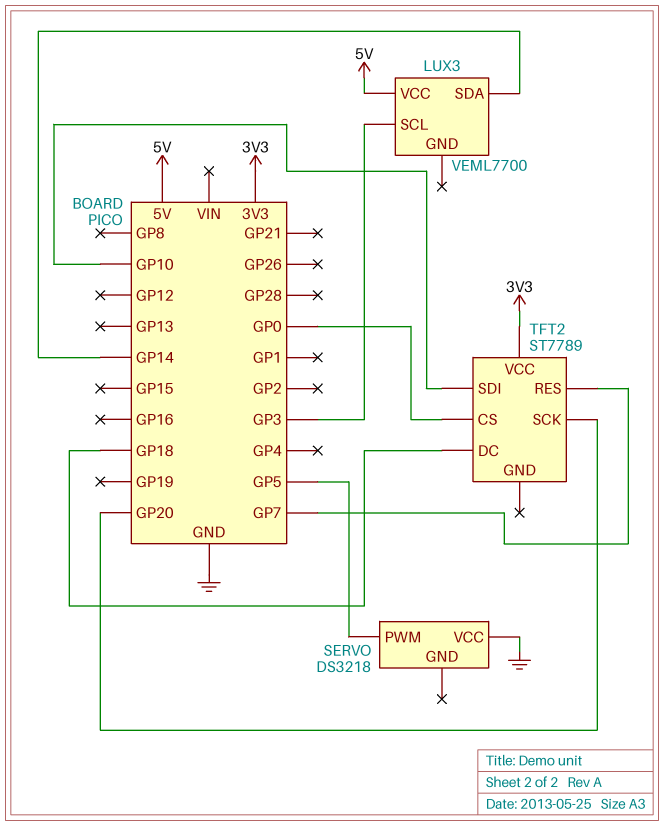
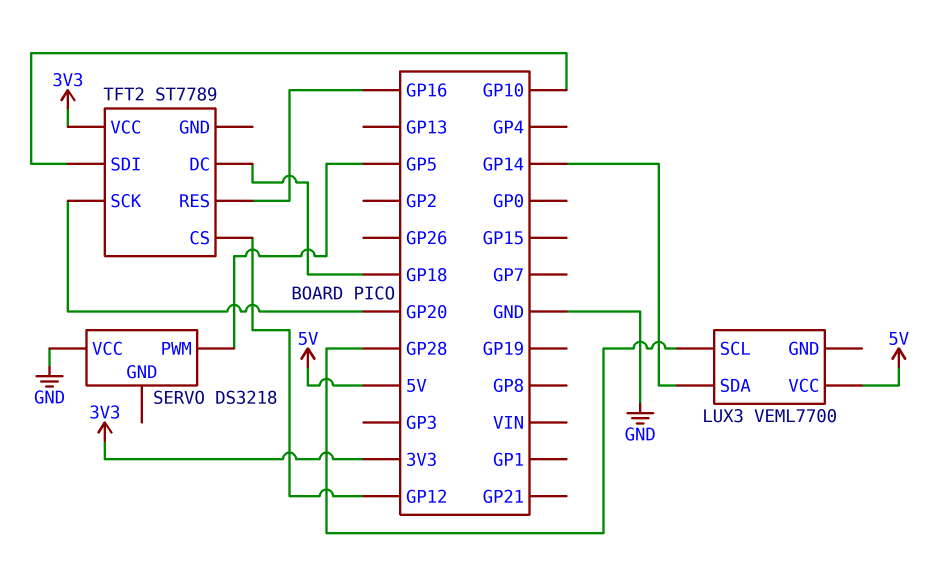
LUX3 pin SCL: GP3 -> GP28
TFT2 pin CS: GP0 -> GP12
TFT2 pin RES: GP7 -> GP16

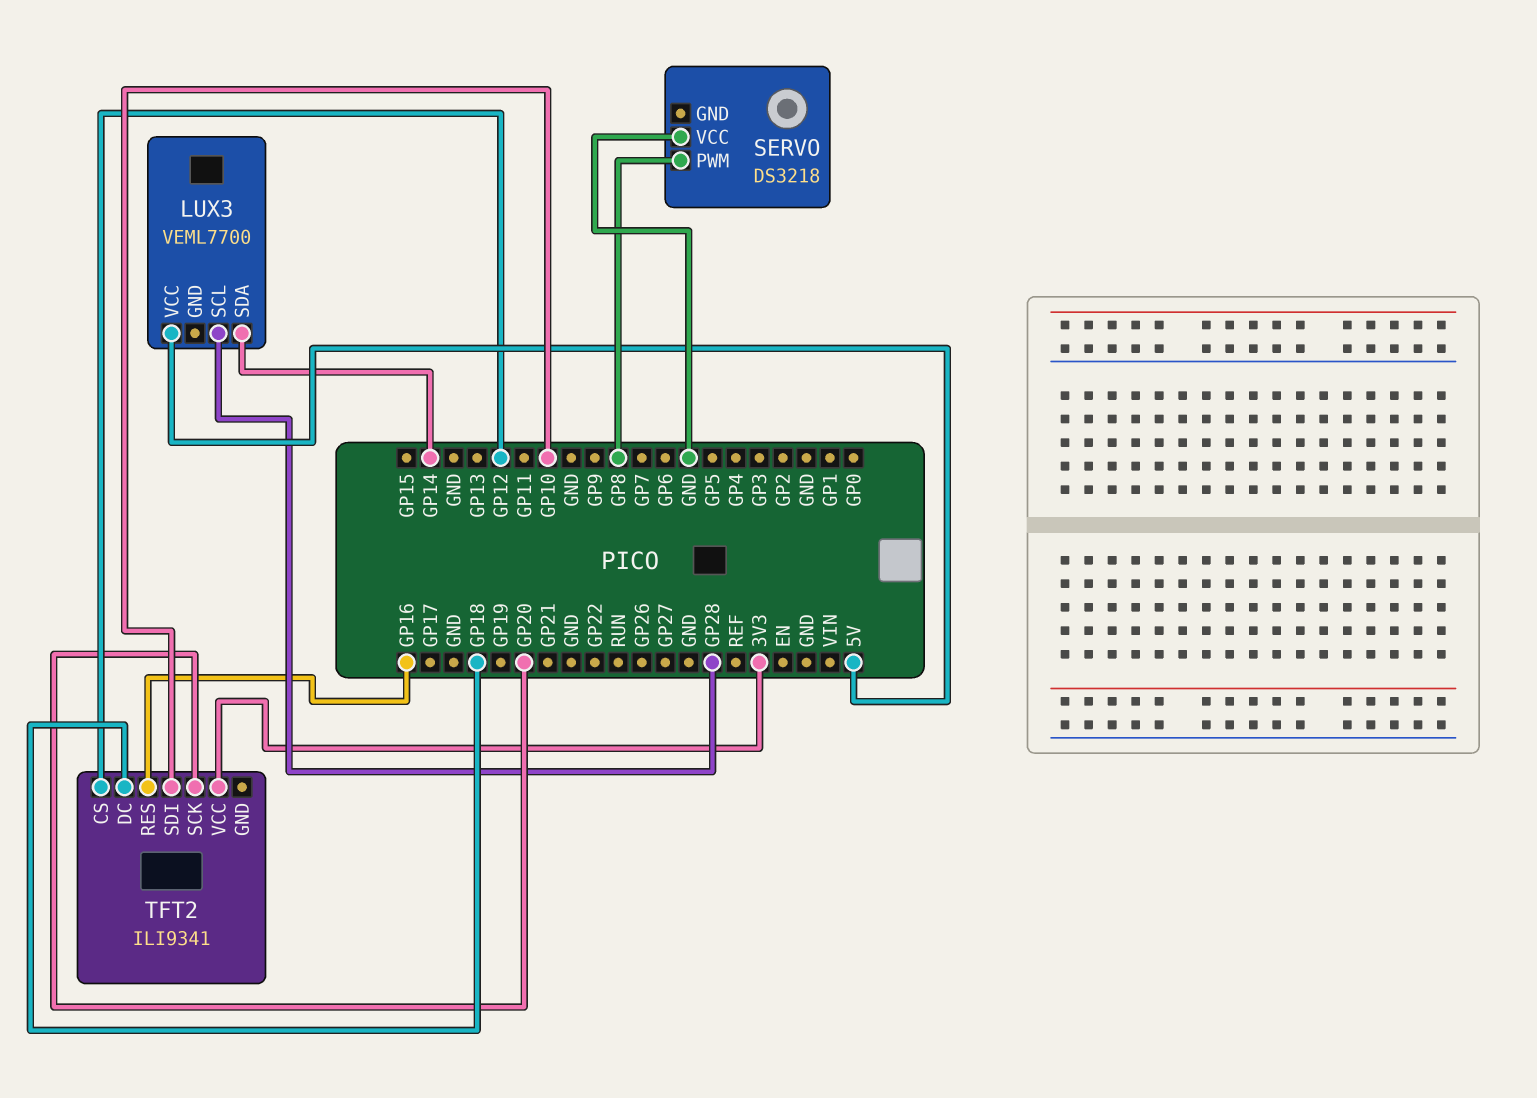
SERVO pin PWM: GP5 -> GP8
TFT2: ST7789 -> ILI9341

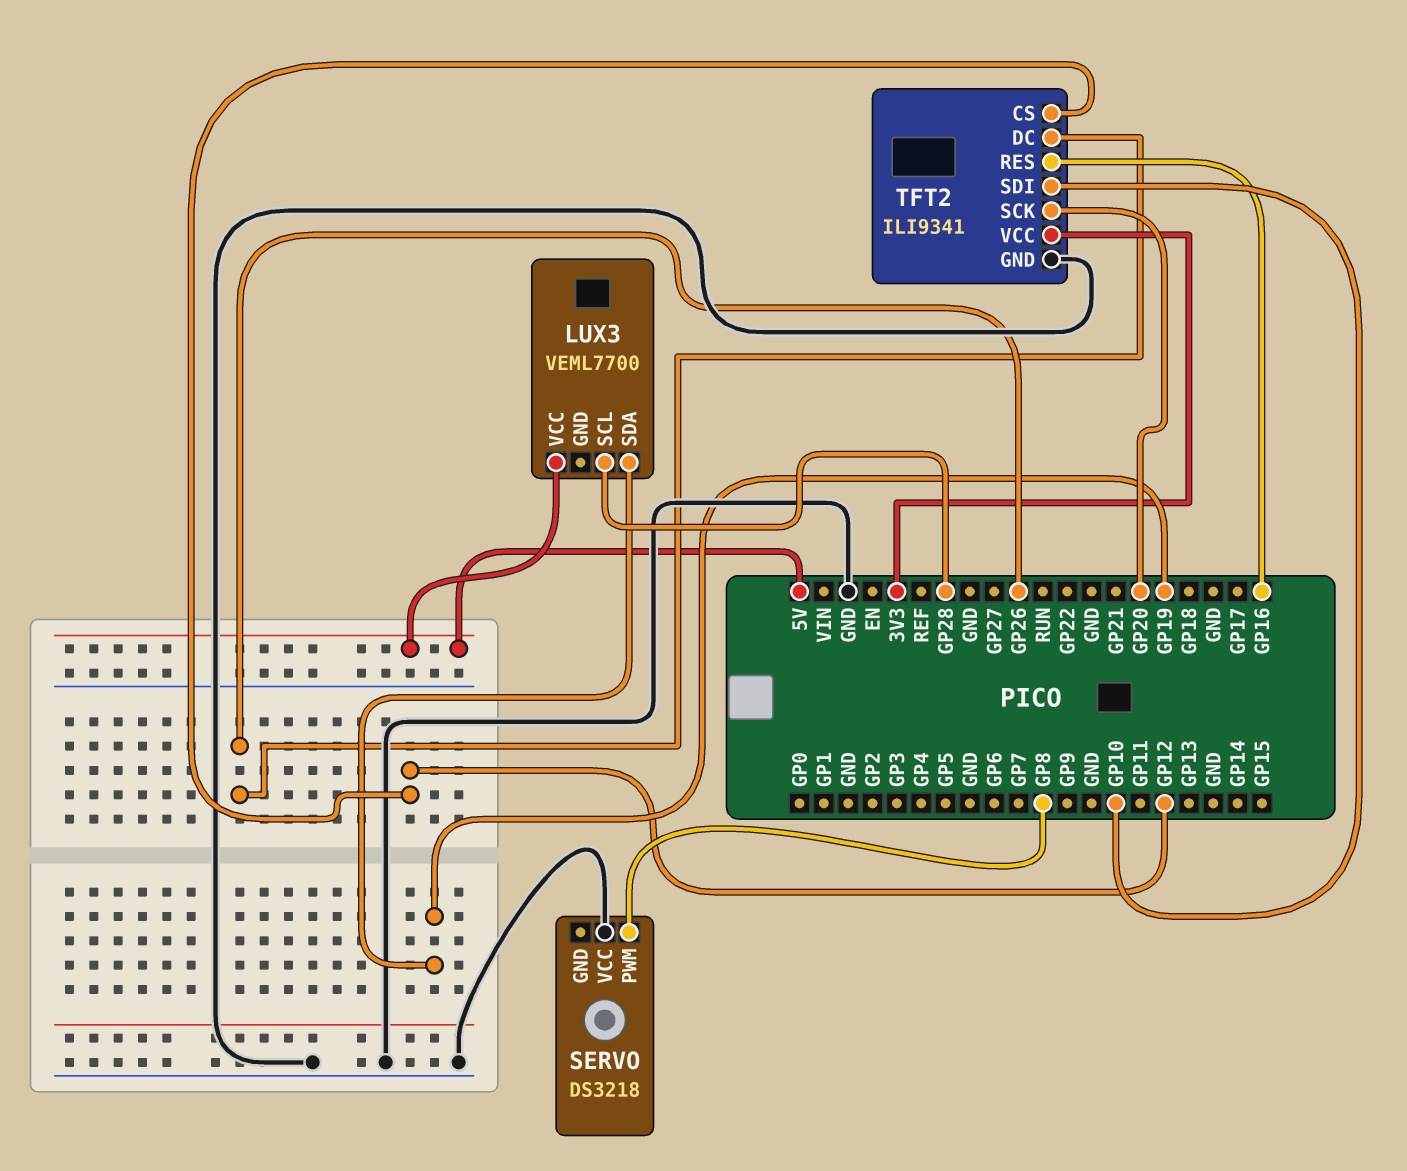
LUX3 pin SDA: GP14 -> GP19
TFT2 pin DC: GP18 -> GP26
TFT2 pin GND: none -> GND

